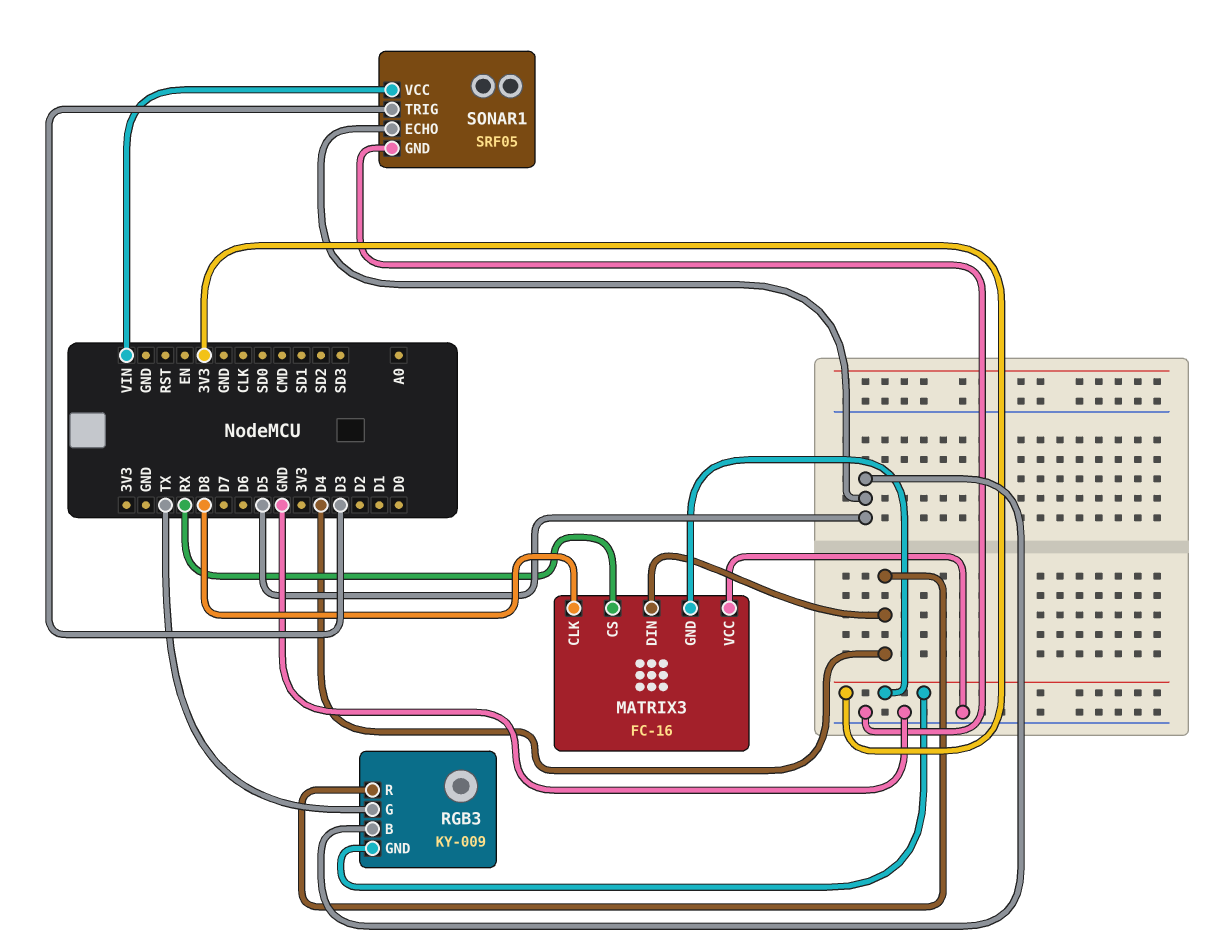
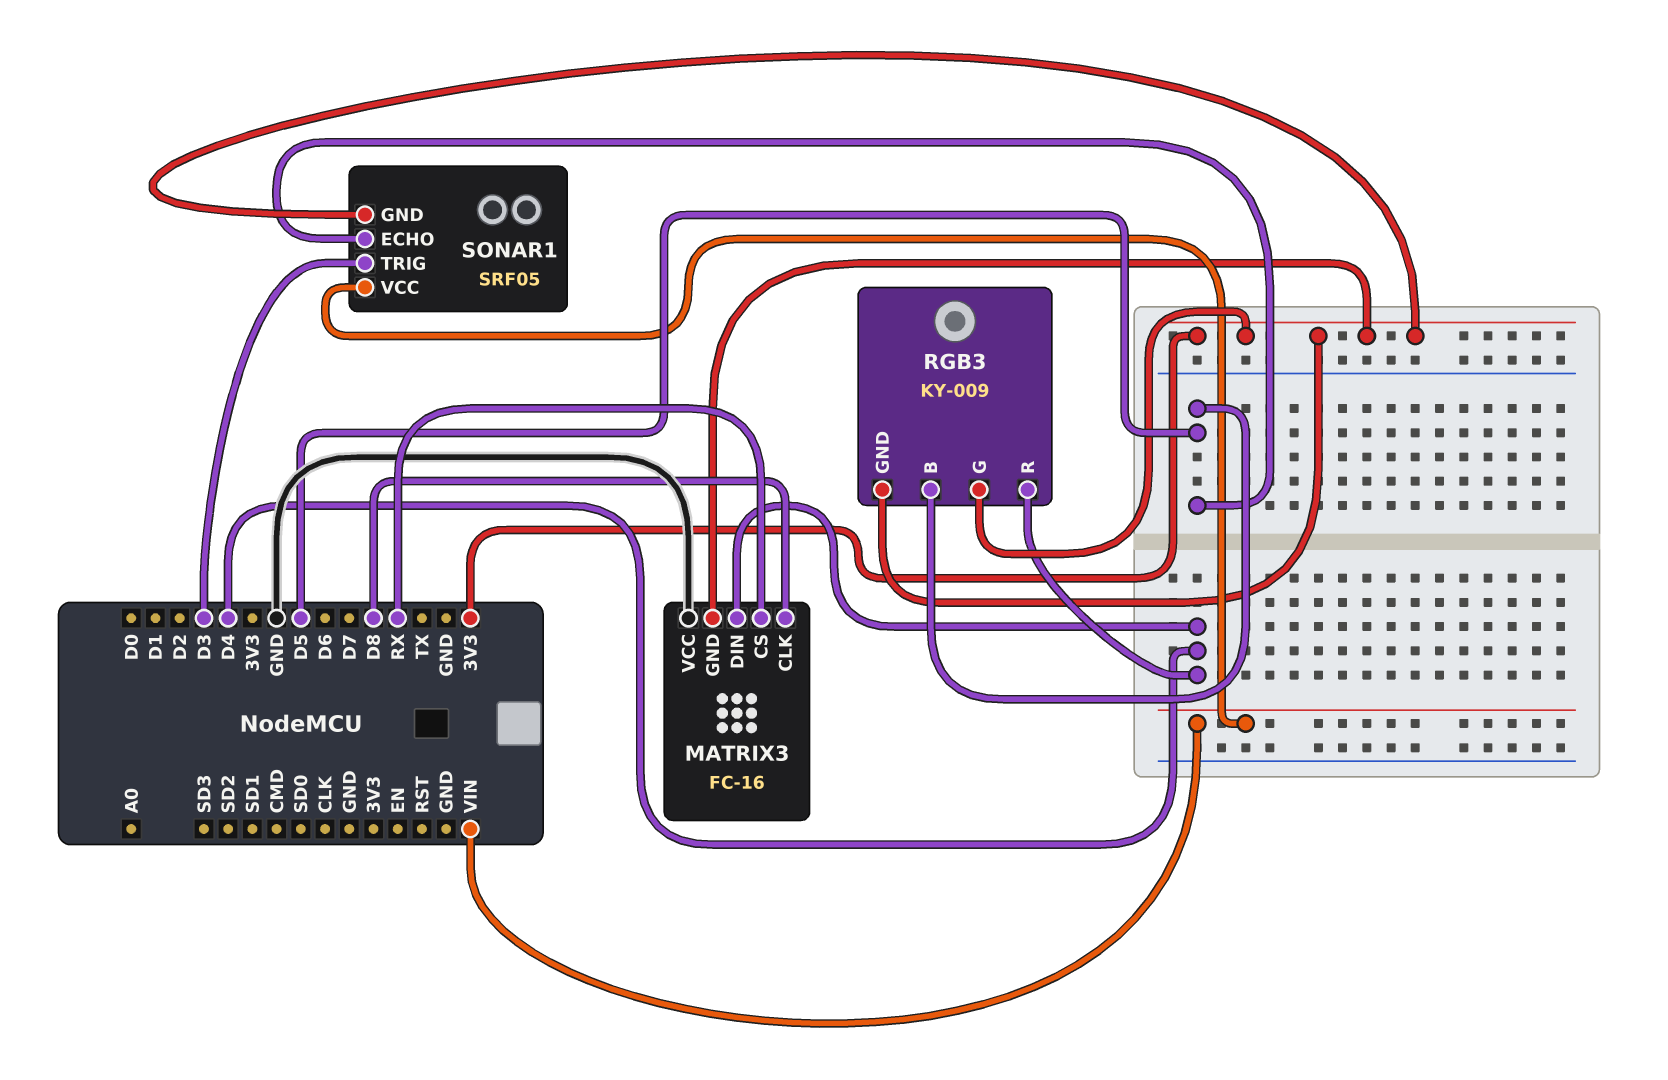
RGB3 pin G: TX -> 3V3
SONAR1 pin GND: GND -> 3V3

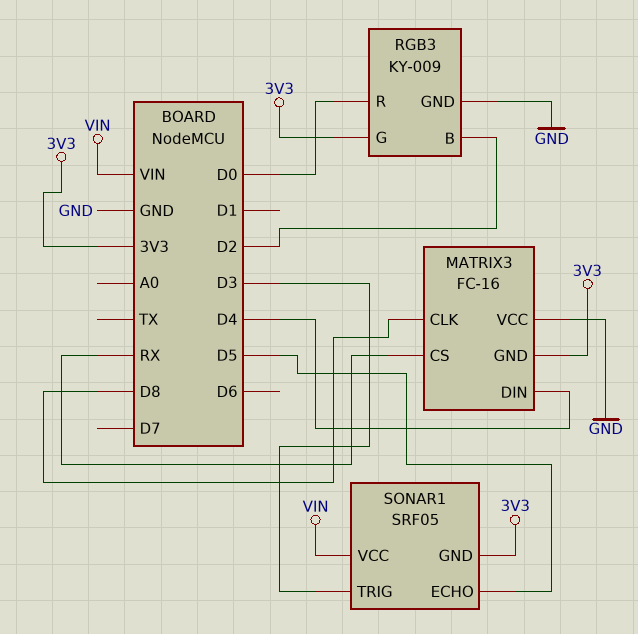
RGB3 pin B: D5 -> D2
RGB3 pin GND: 3V3 -> GND
RGB3 pin R: D4 -> D0

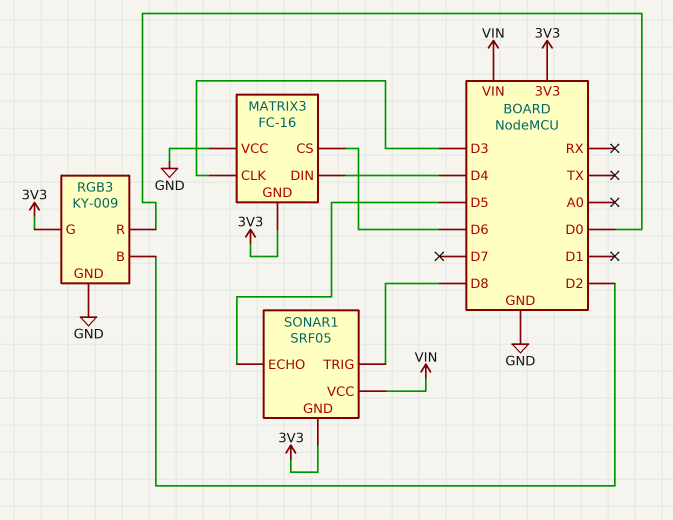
MATRIX3 pin CLK: D8 -> D3
MATRIX3 pin CS: RX -> D6
SONAR1 pin TRIG: D3 -> D8

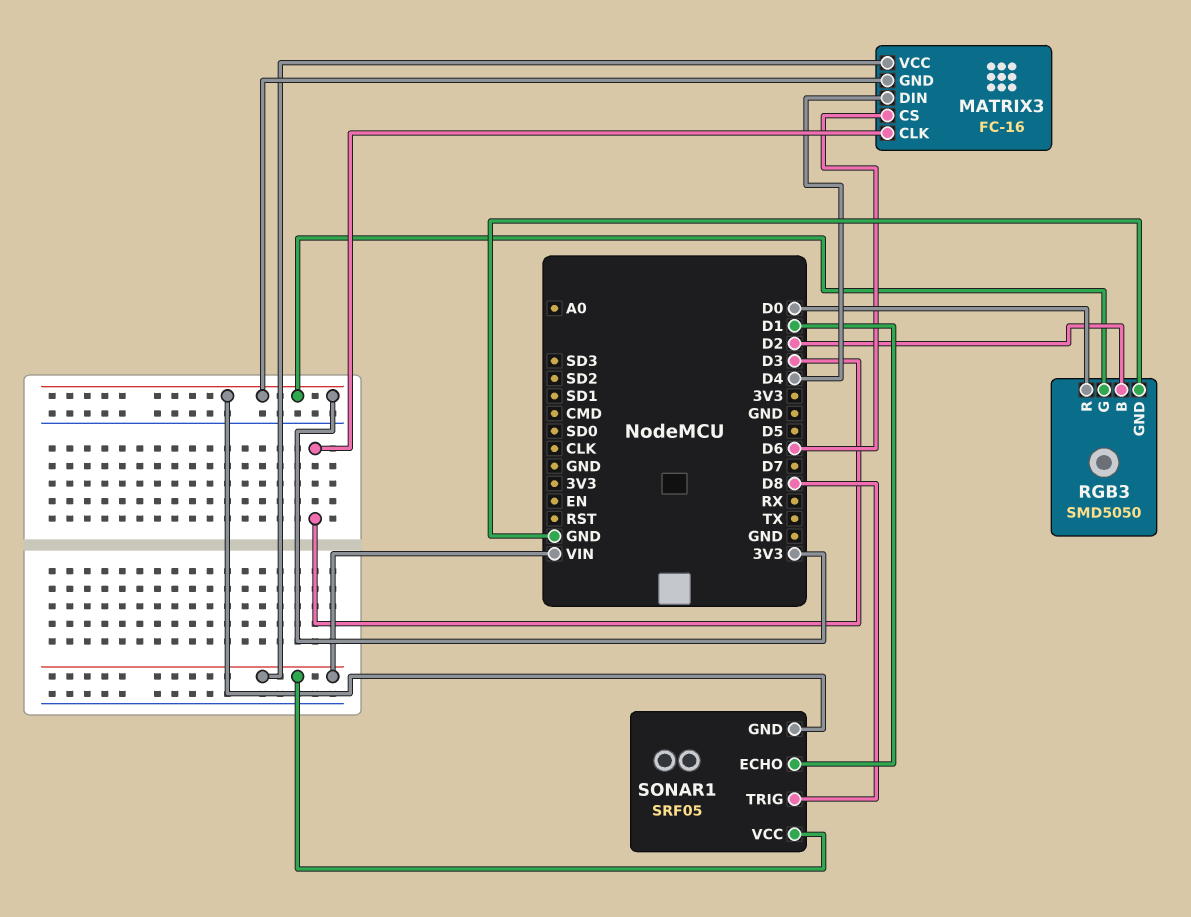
MATRIX3 pin VCC: GND -> VIN
RGB3: KY-009 -> SMD5050
SONAR1 pin ECHO: D5 -> D1

